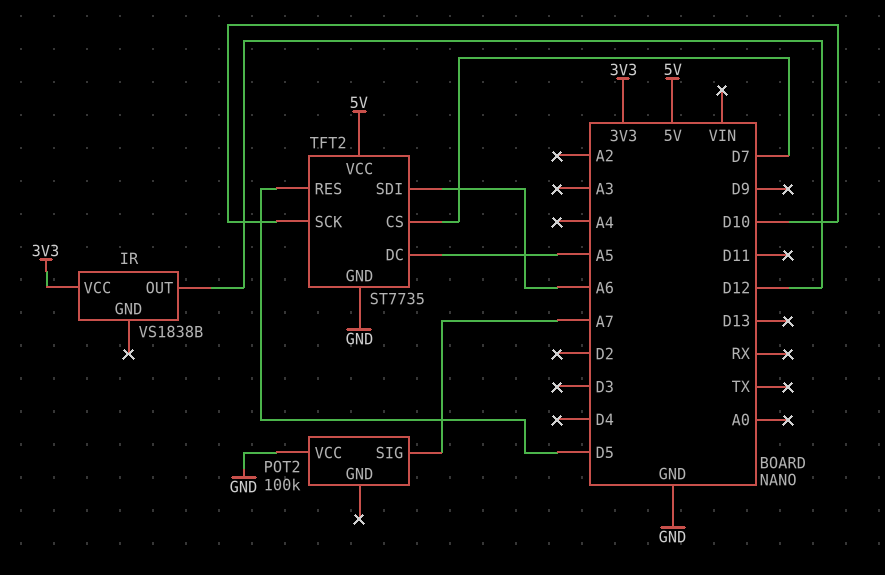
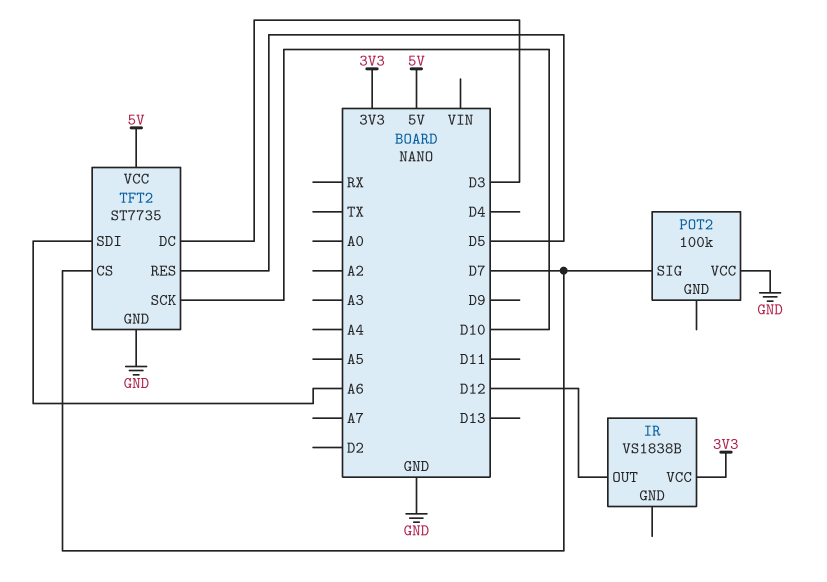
POT2 pin SIG: A7 -> D7
TFT2 pin DC: A5 -> D3

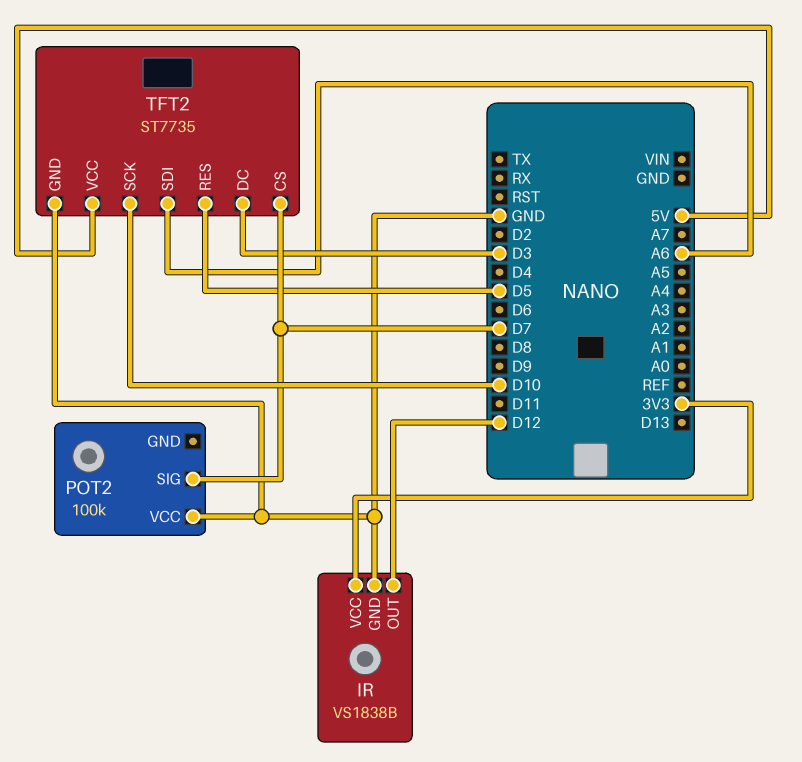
IR pin GND: none -> GND

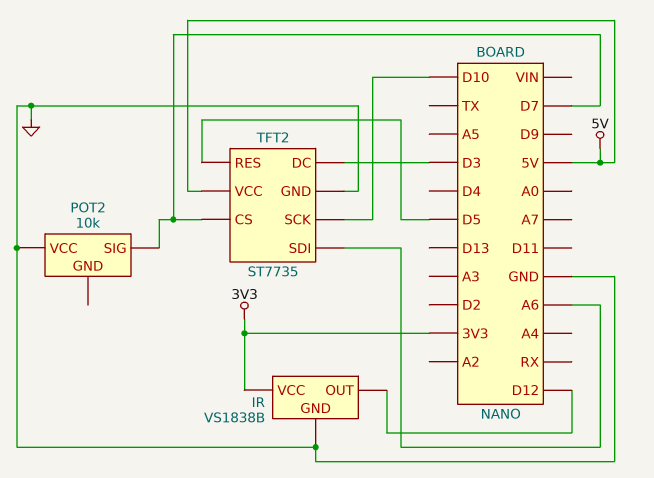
POT2: 100k -> 10k

